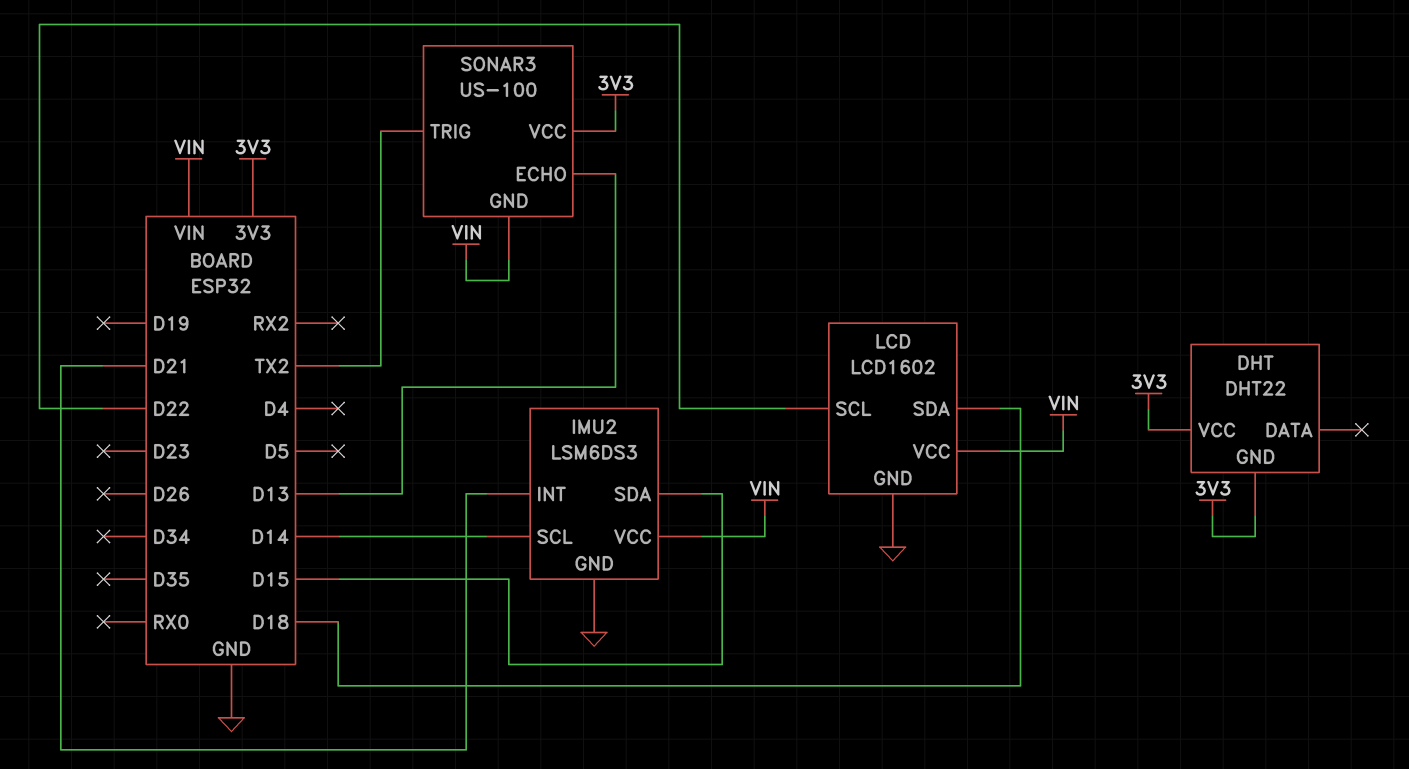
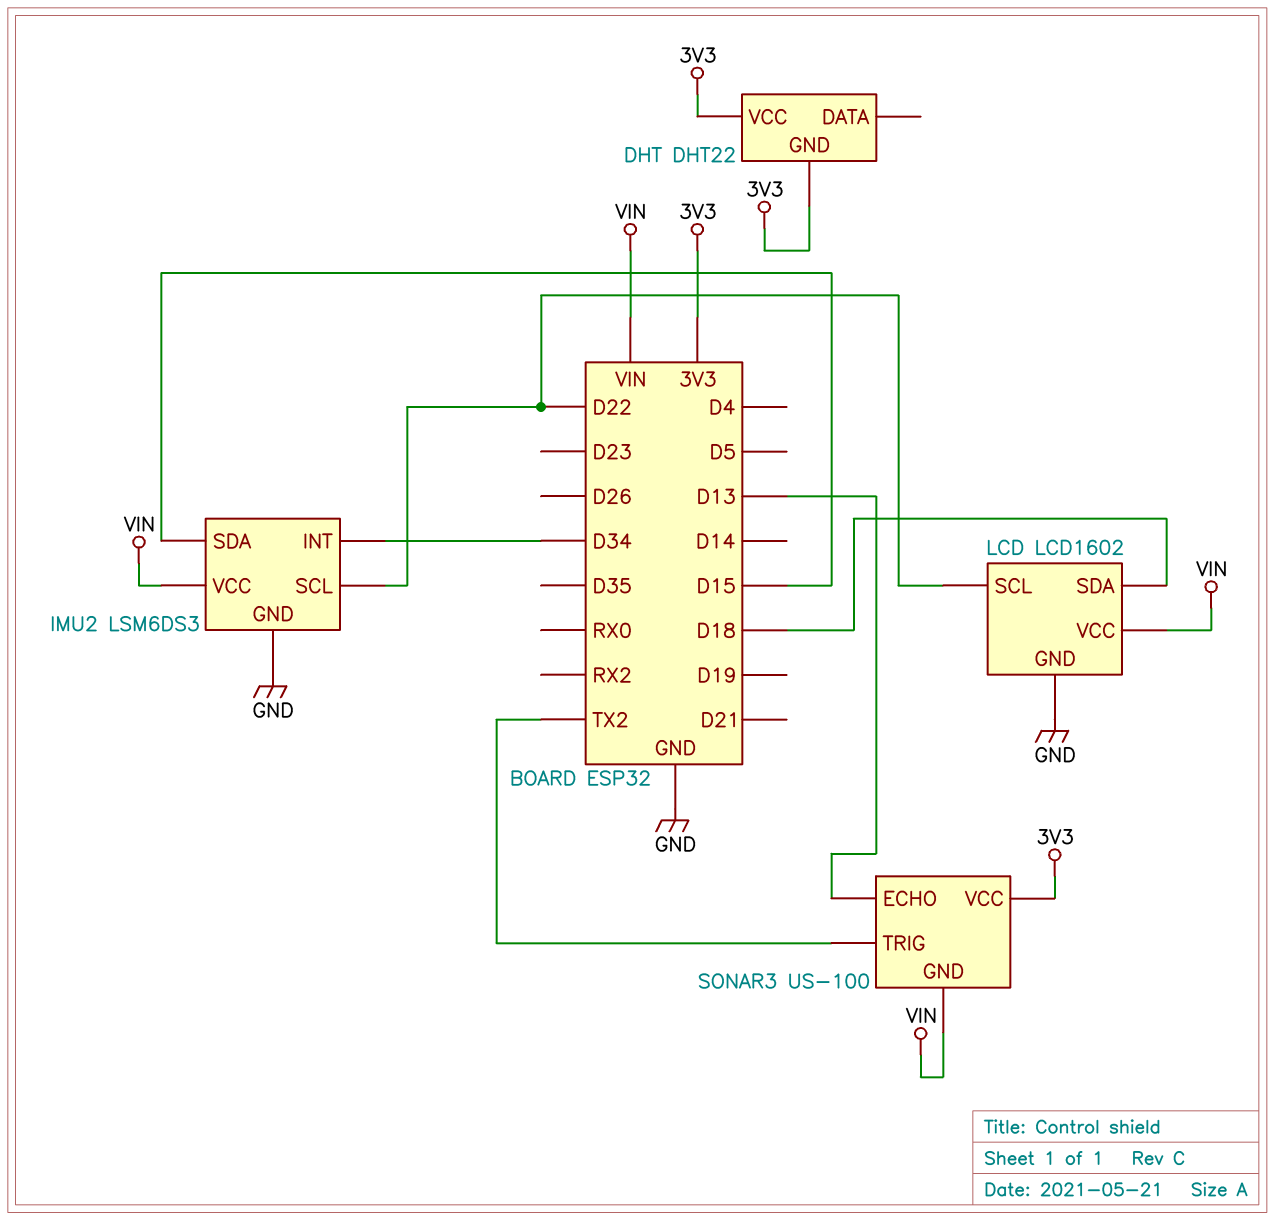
IMU2 pin INT: D21 -> D34
IMU2 pin SCL: D14 -> D22

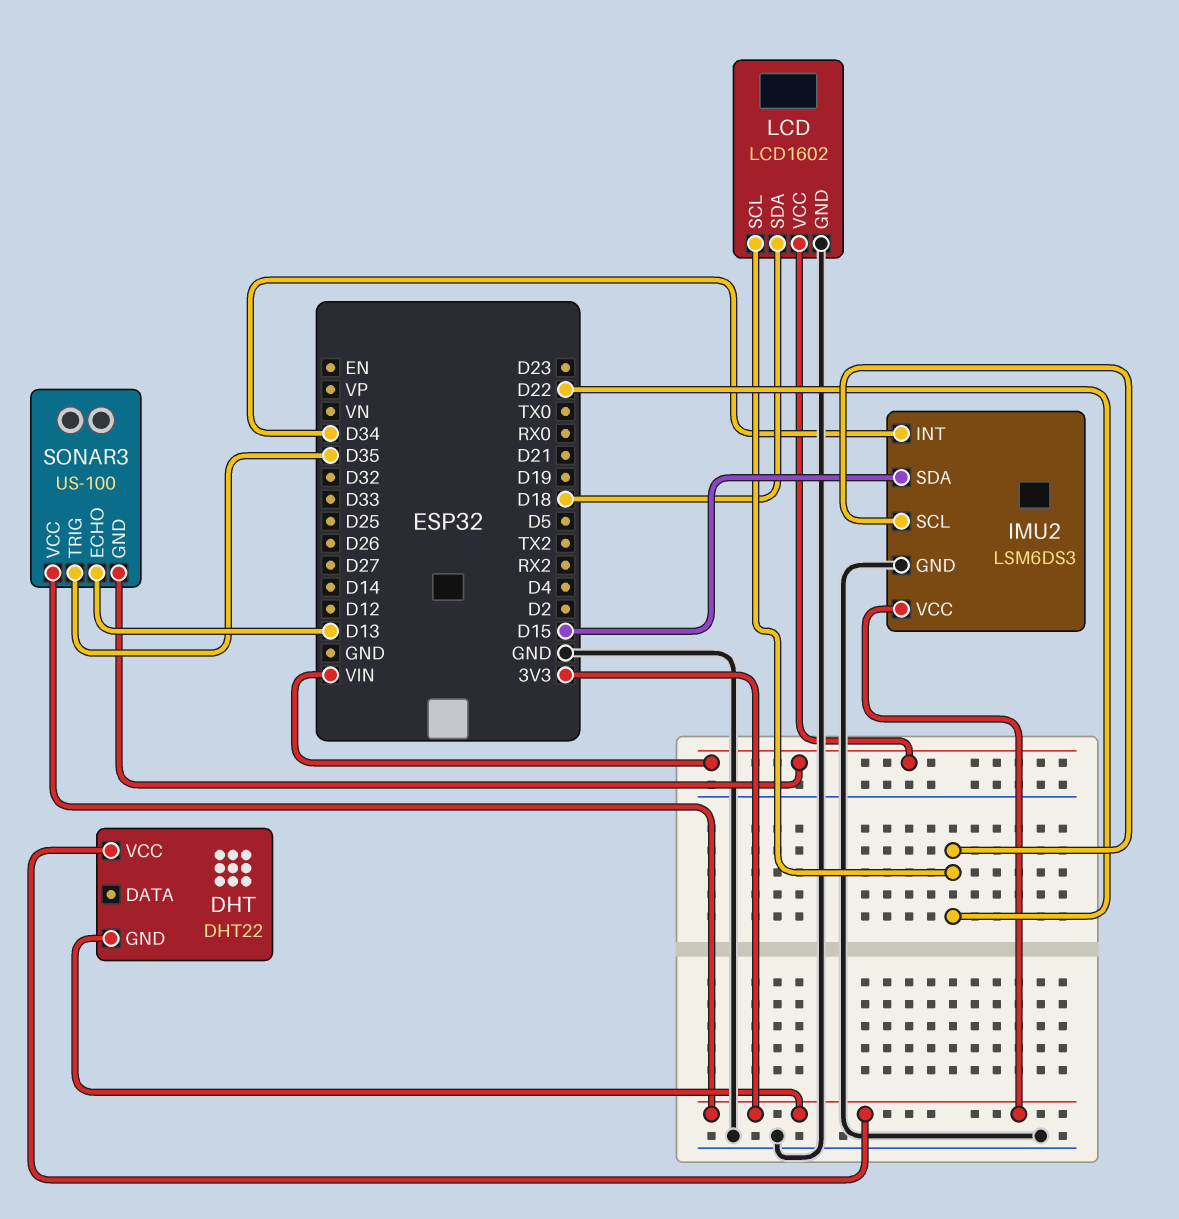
IMU2 pin VCC: VIN -> 3V3
SONAR3 pin TRIG: TX2 -> D35

